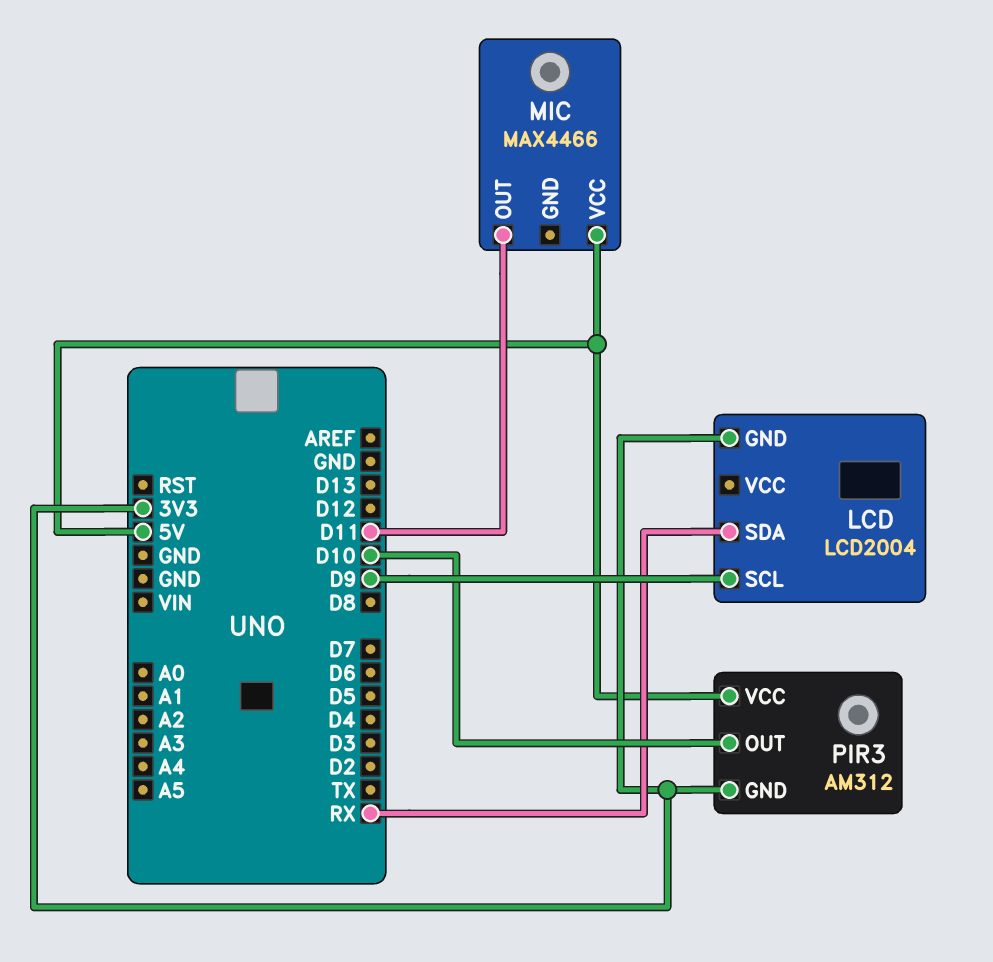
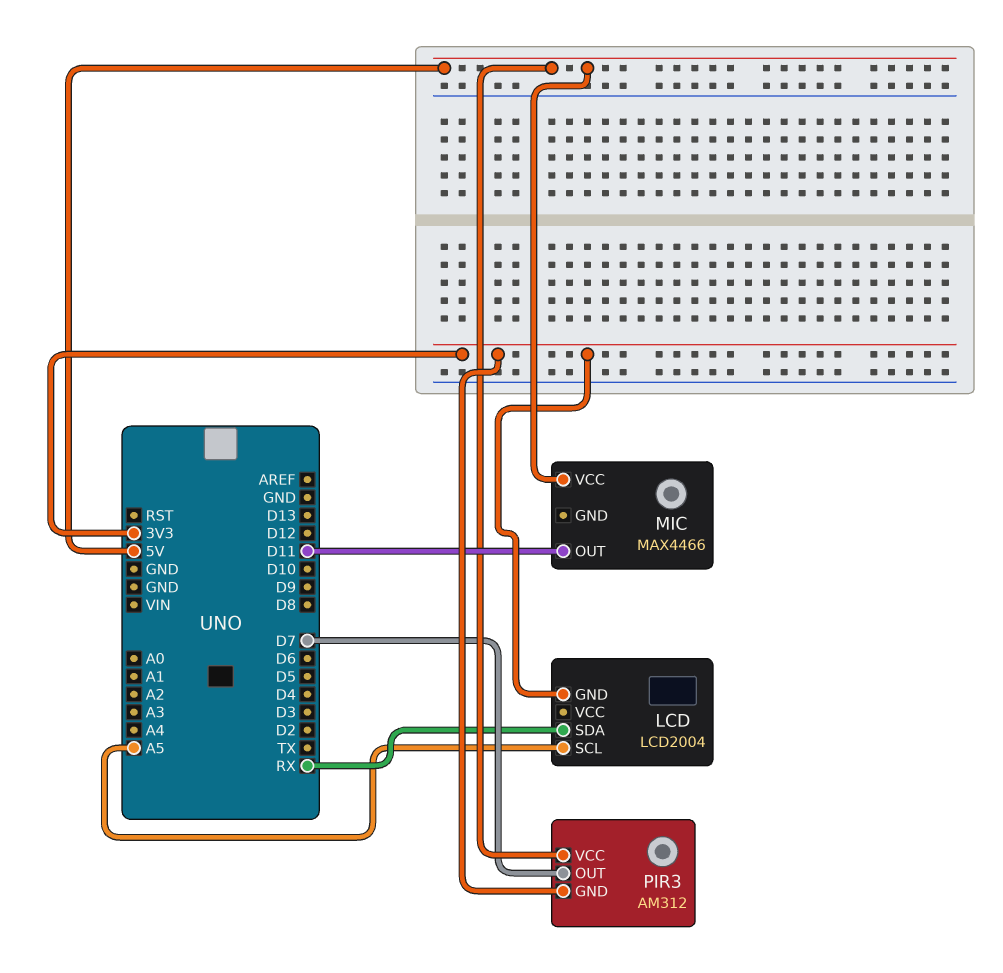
LCD pin SCL: D9 -> A5
PIR3 pin OUT: D10 -> D7

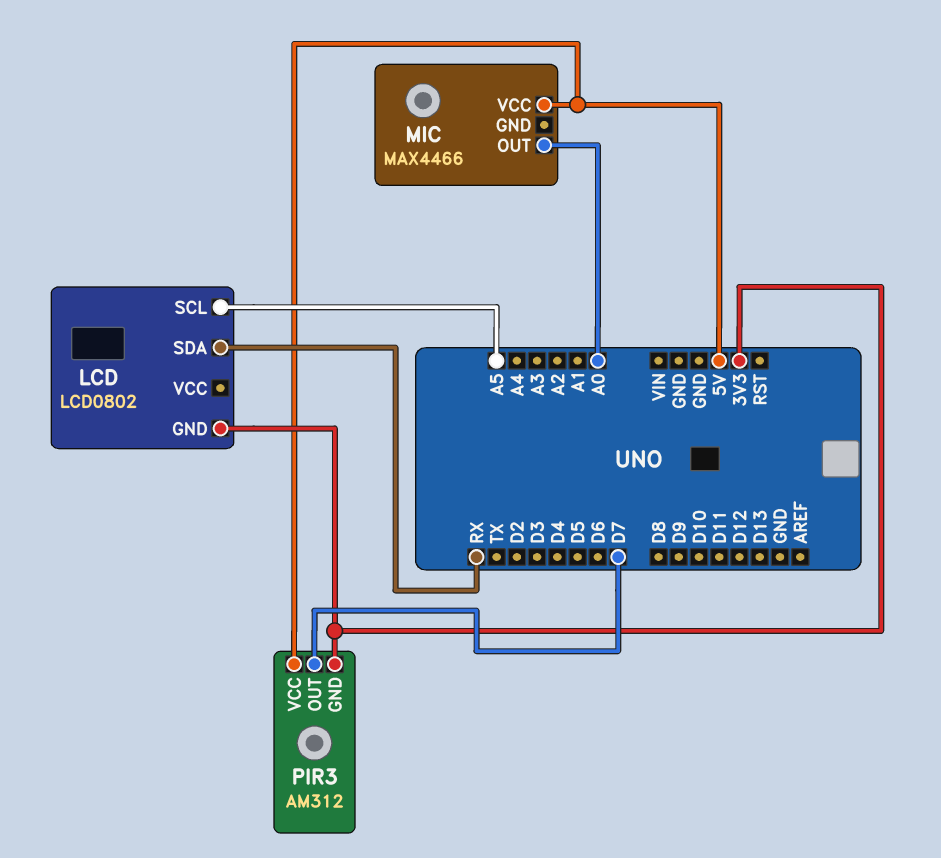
LCD: LCD2004 -> LCD0802
MIC pin OUT: D11 -> A0

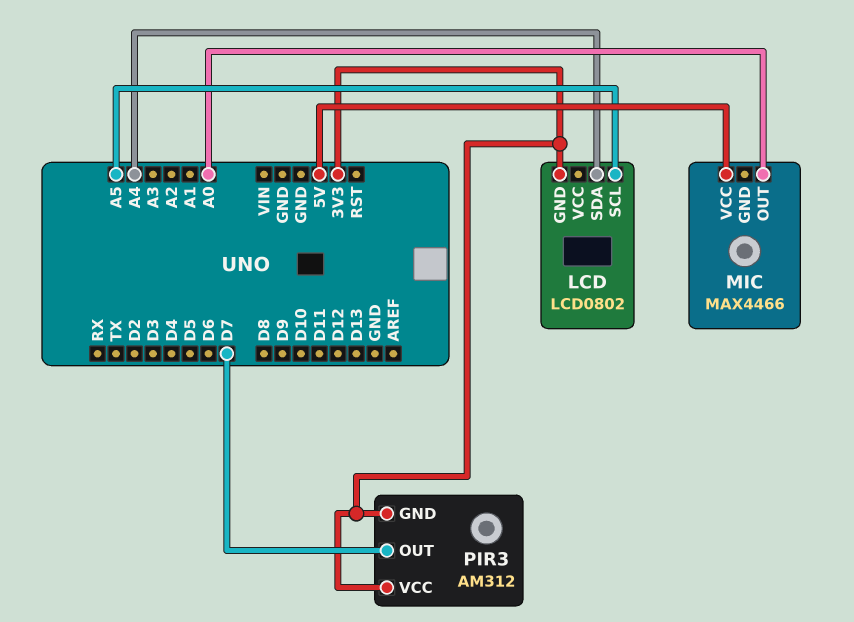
LCD pin SDA: RX -> A4
PIR3 pin VCC: 5V -> 3V3

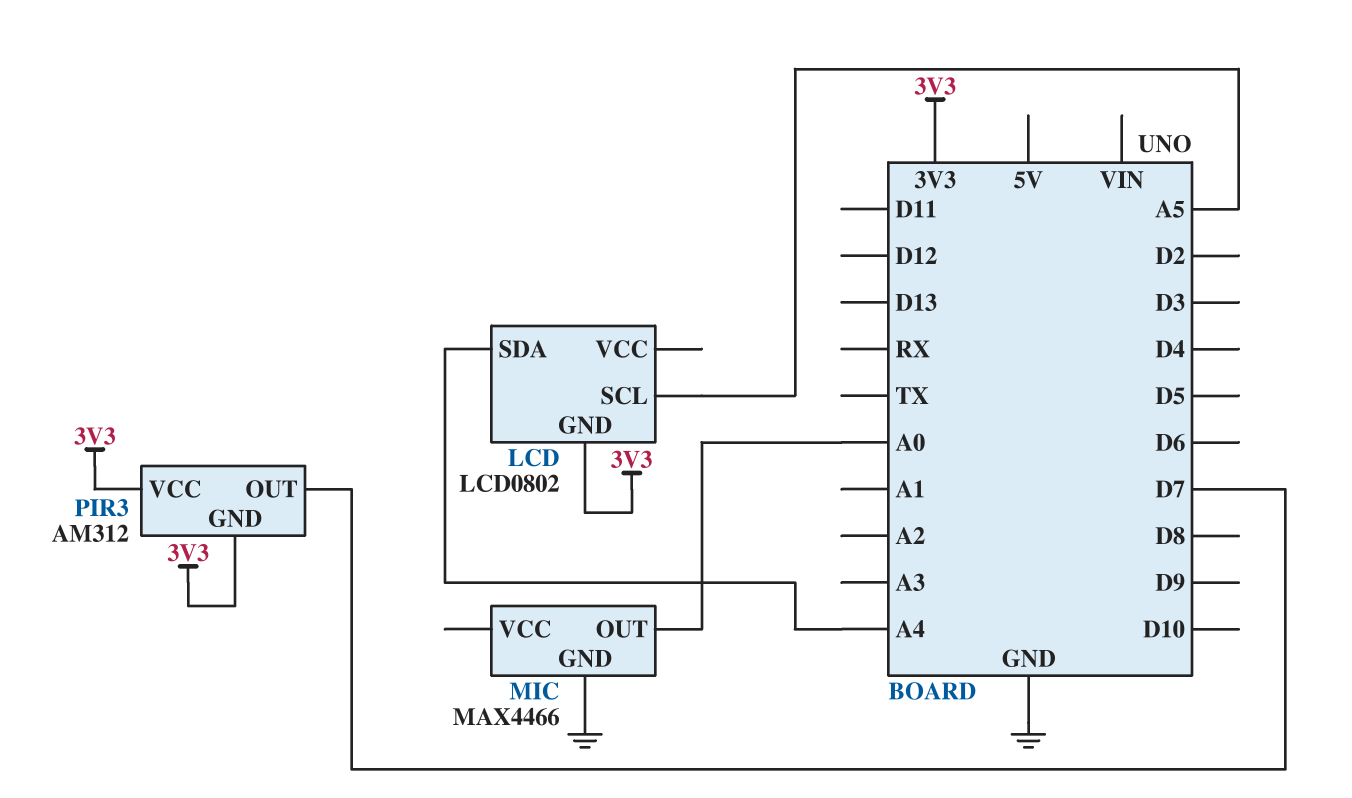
MIC pin GND: none -> GND
MIC pin VCC: 5V -> none

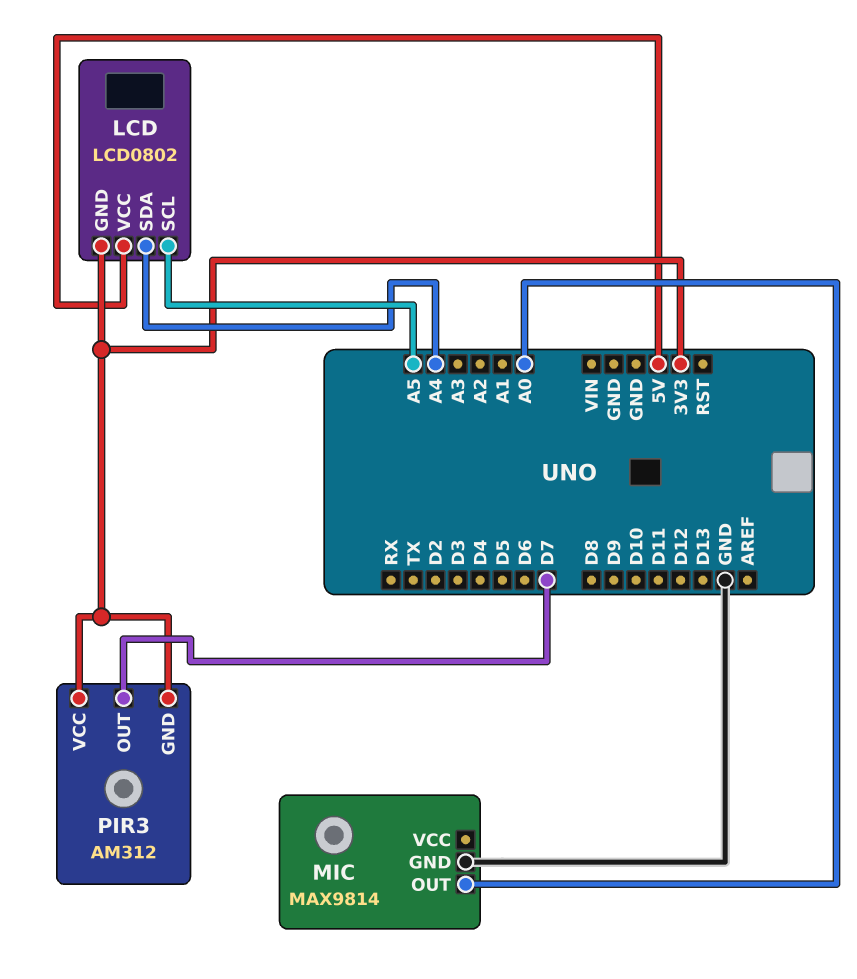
LCD pin VCC: none -> 5V
MIC: MAX4466 -> MAX9814

